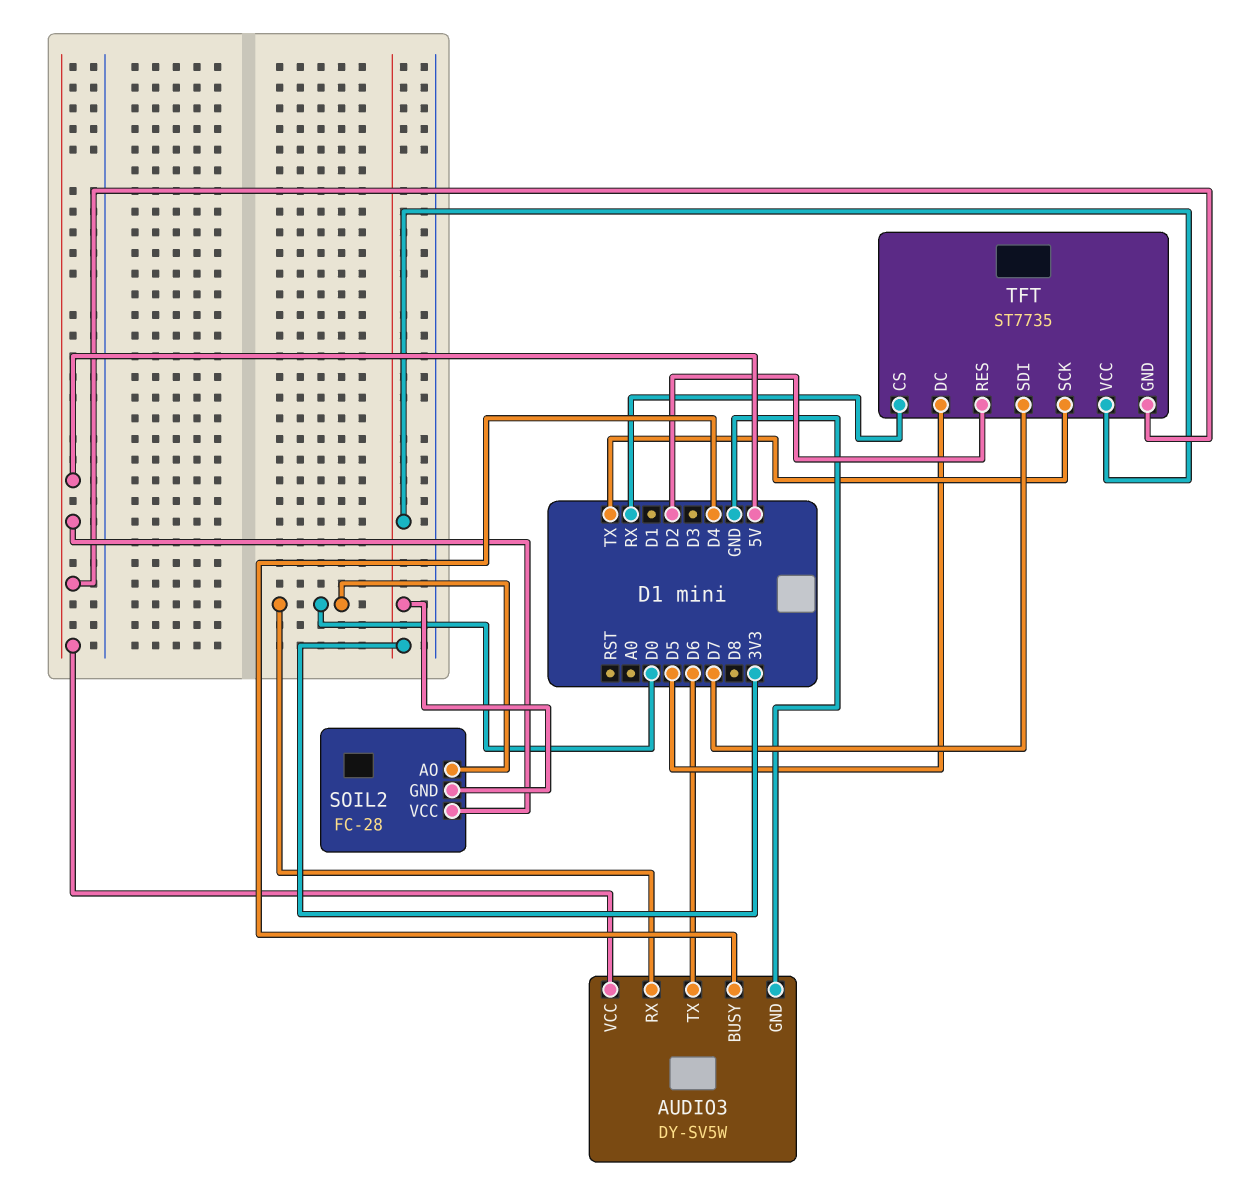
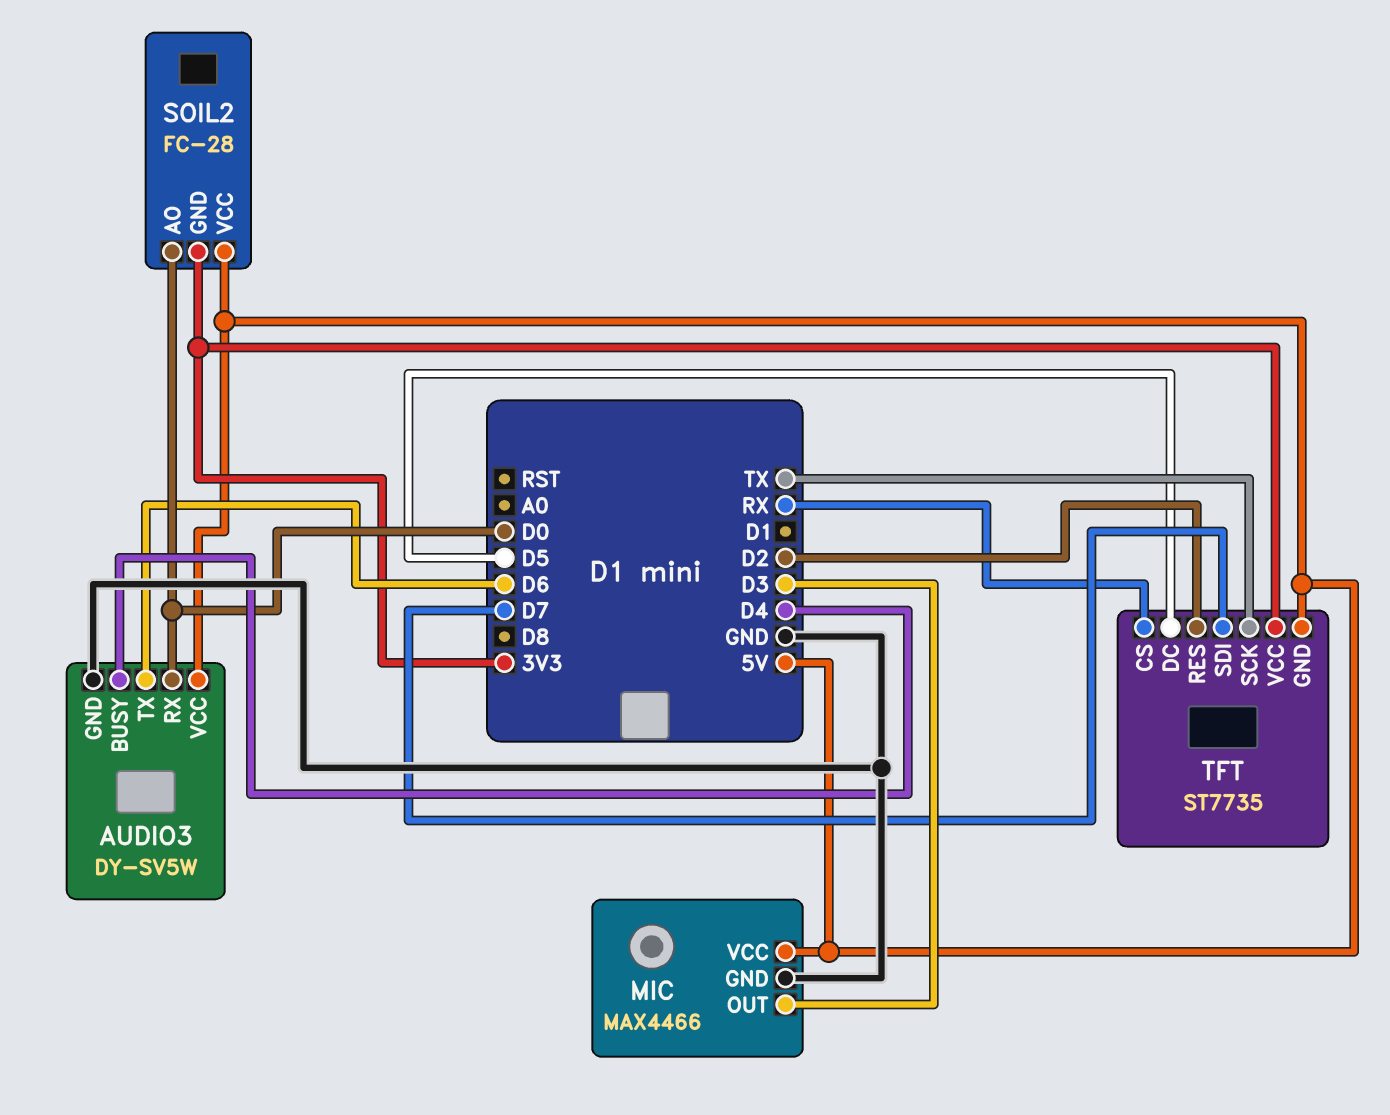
MIC: none -> MAX4466
MIC pin GND: none -> GND
MIC pin OUT: none -> D3
MIC pin VCC: none -> 5V

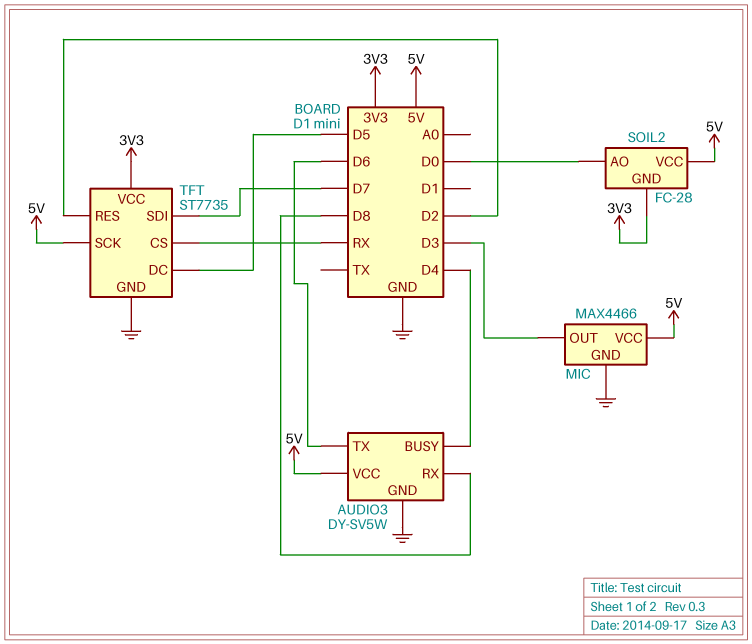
AUDIO3 pin RX: D0 -> D8
TFT pin GND: 5V -> GND
TFT pin SCK: TX -> 5V

